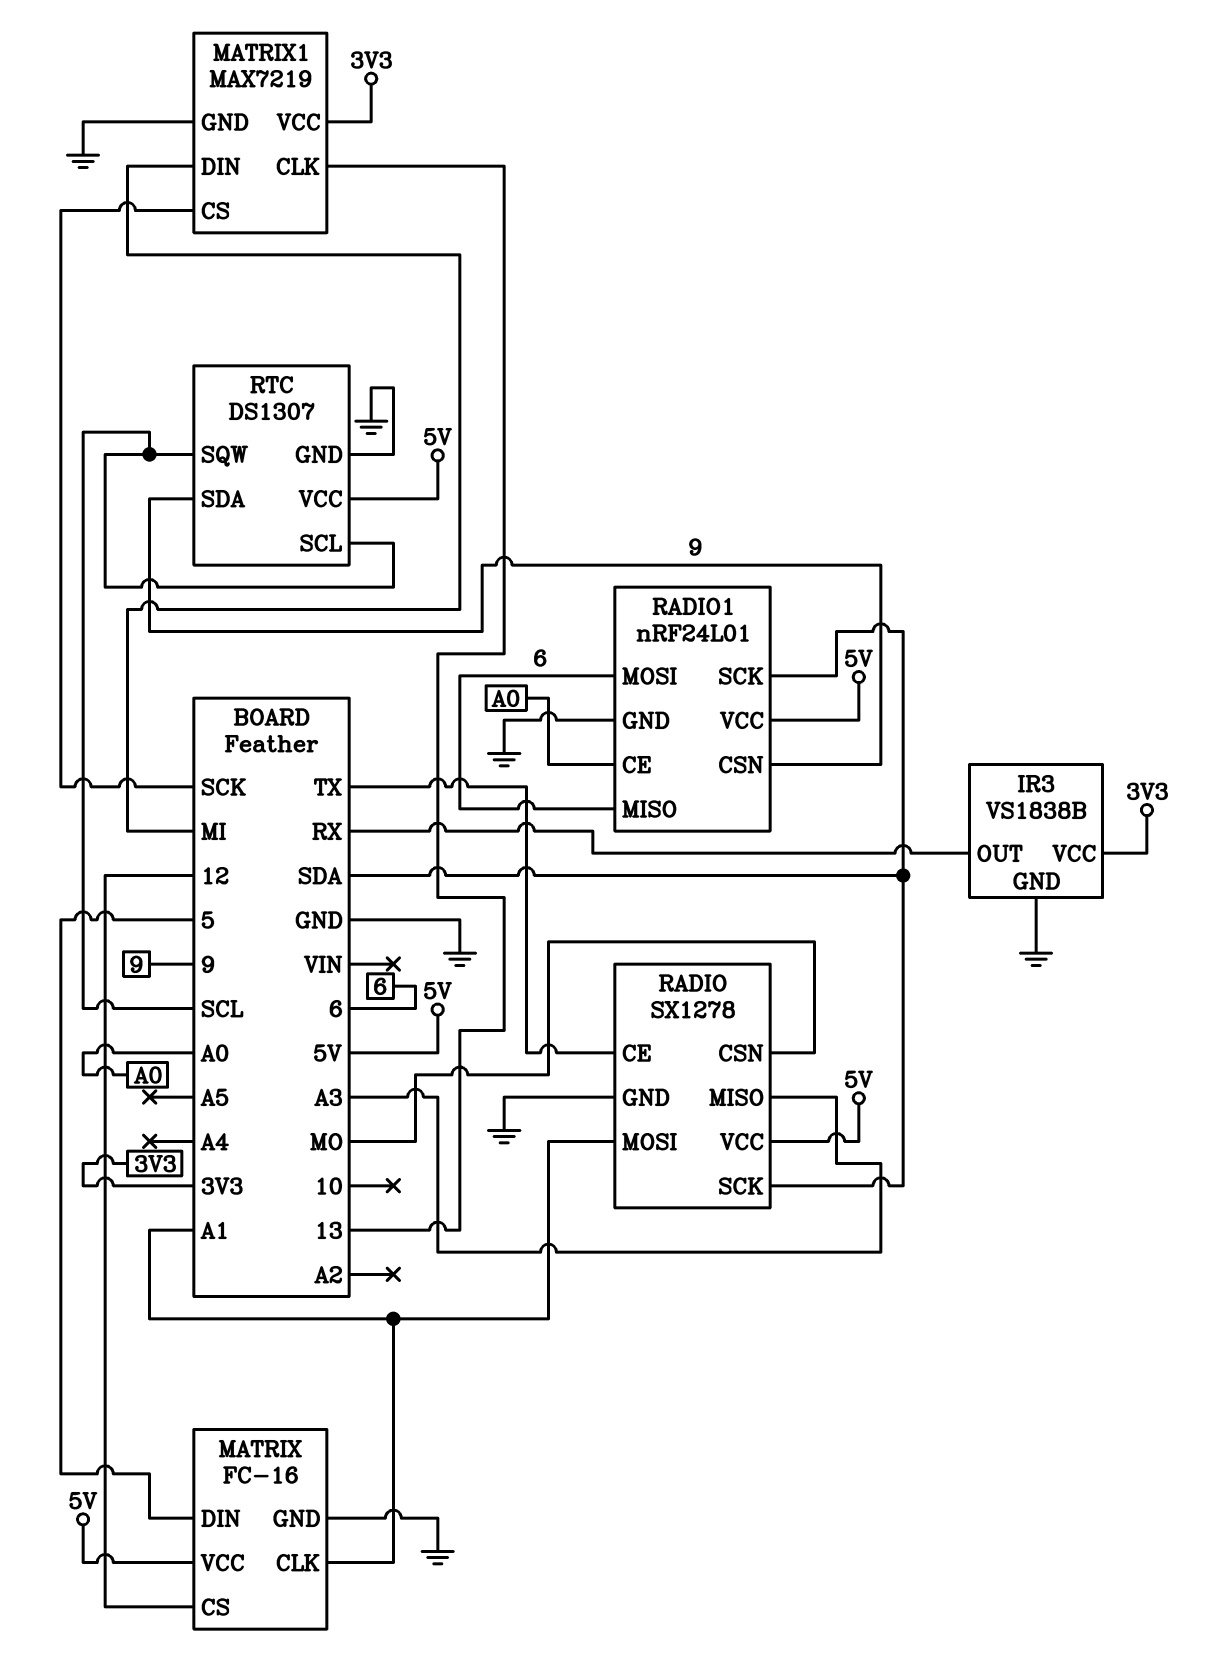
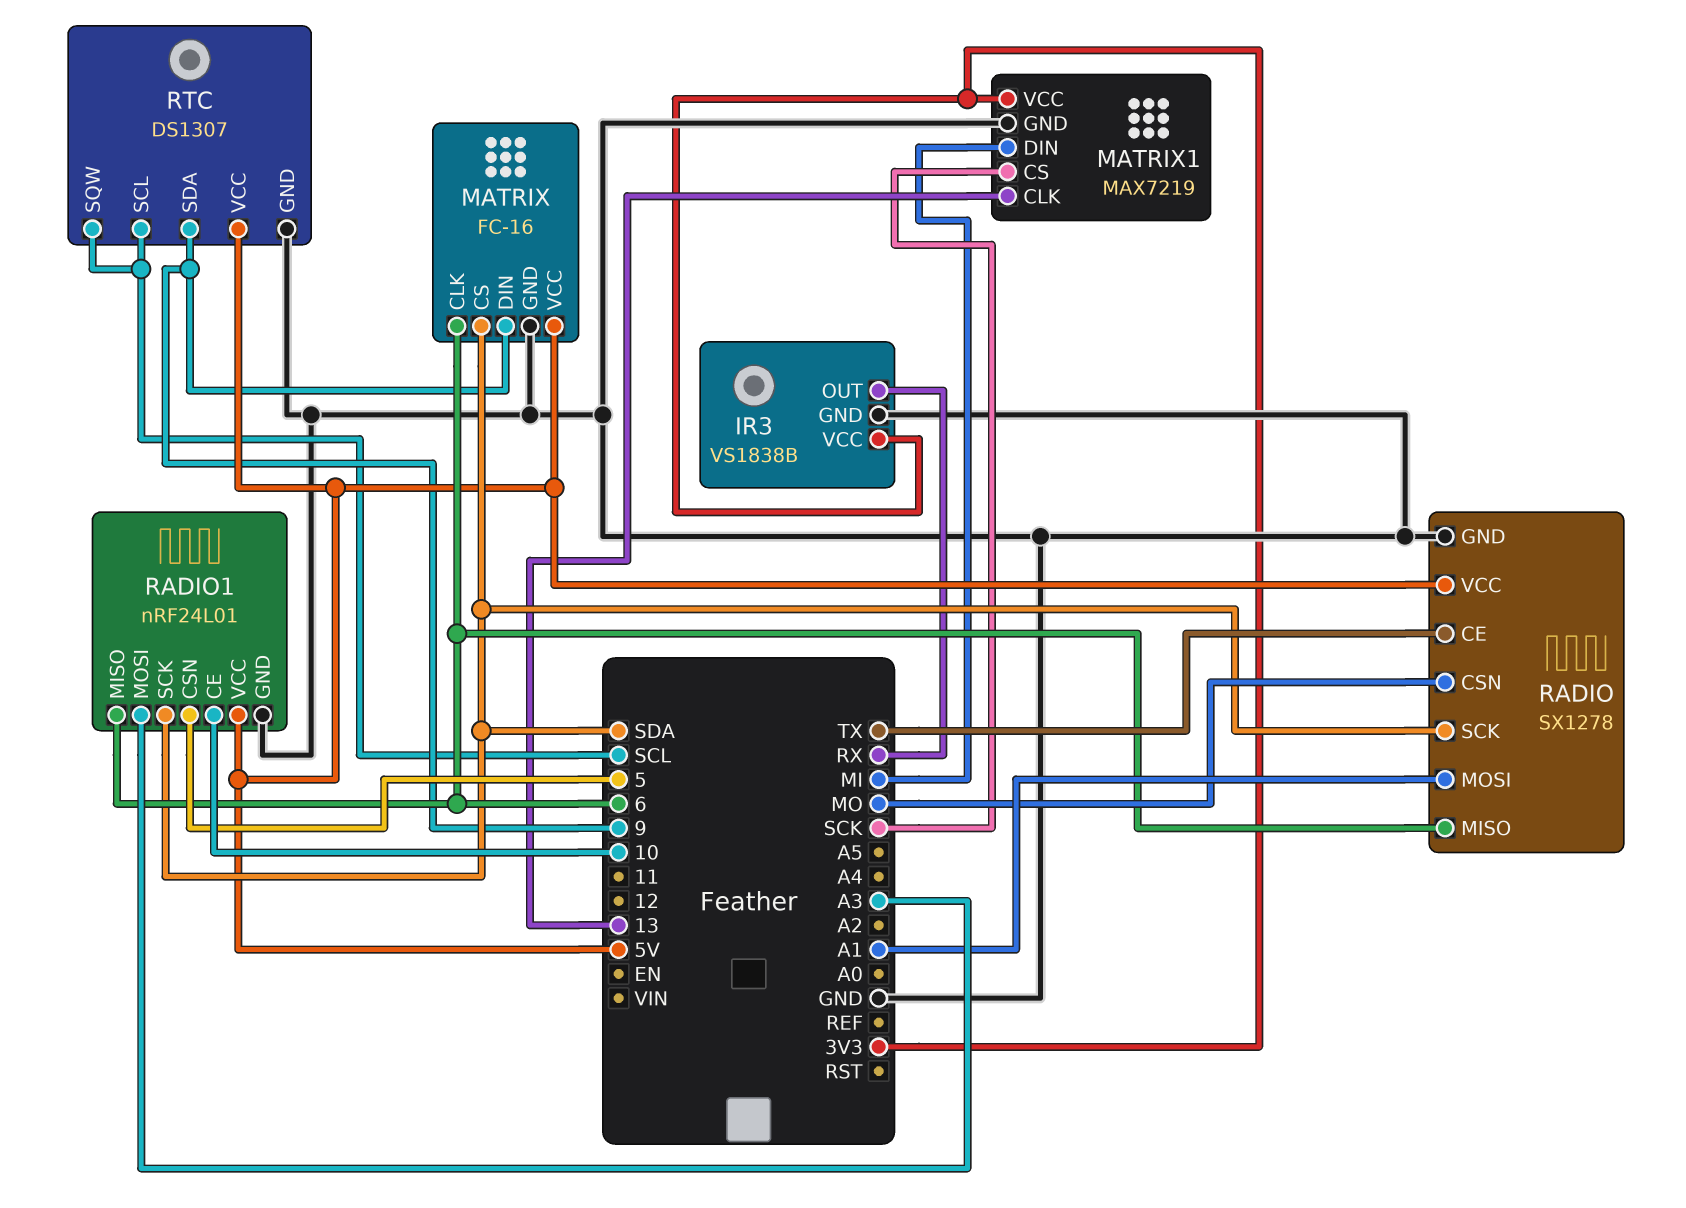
MATRIX pin CLK: A1 -> 6
MATRIX pin CS: 12 -> SDA
MATRIX pin DIN: 5 -> 9
RADIO pin MISO: A3 -> 6
RADIO1 pin CE: A0 -> 10
RADIO1 pin CSN: 9 -> 5
RADIO1 pin MOSI: 6 -> A3

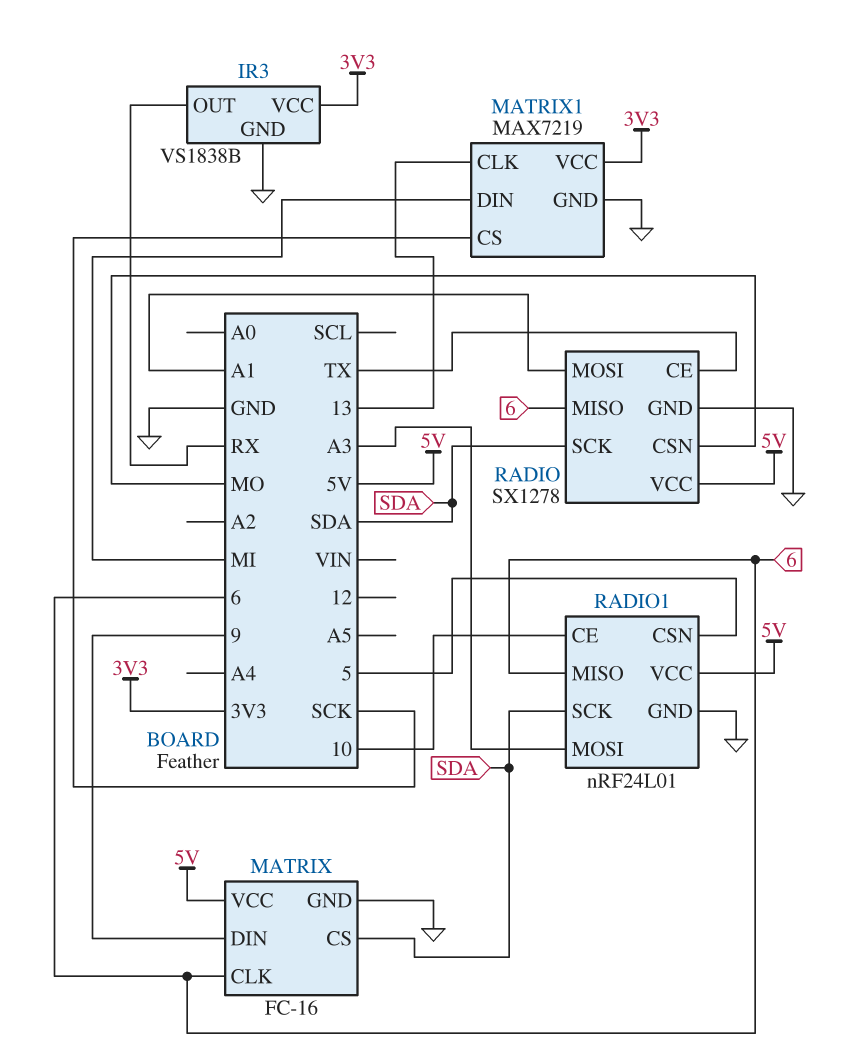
RTC: DS1307 -> none
RTC pin GND: GND -> none
RTC pin SCL: SCL -> none
RTC pin SDA: 9 -> none
RTC pin SQW: SCL -> none
RTC pin VCC: 5V -> none

